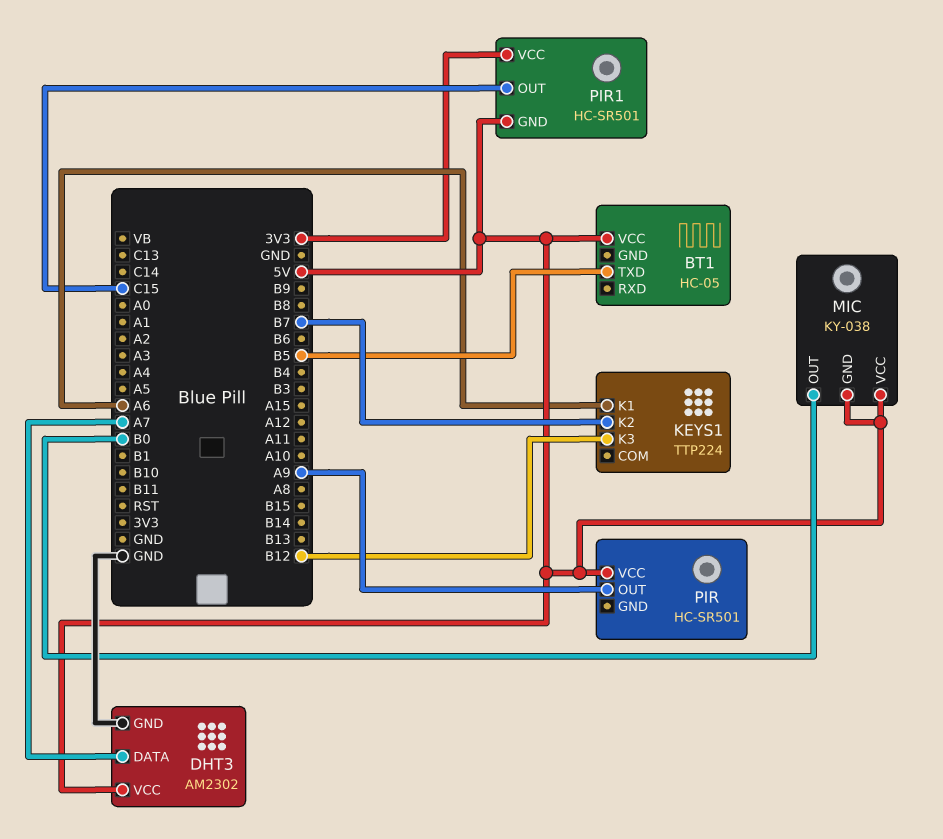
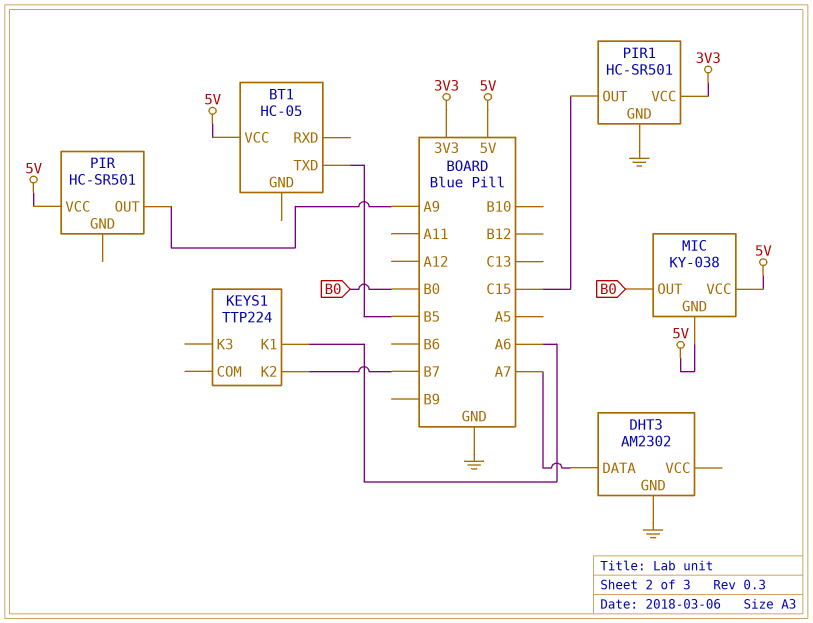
DHT3 pin VCC: 5V -> none
KEYS1 pin K3: B12 -> none
PIR1 pin GND: 5V -> GND

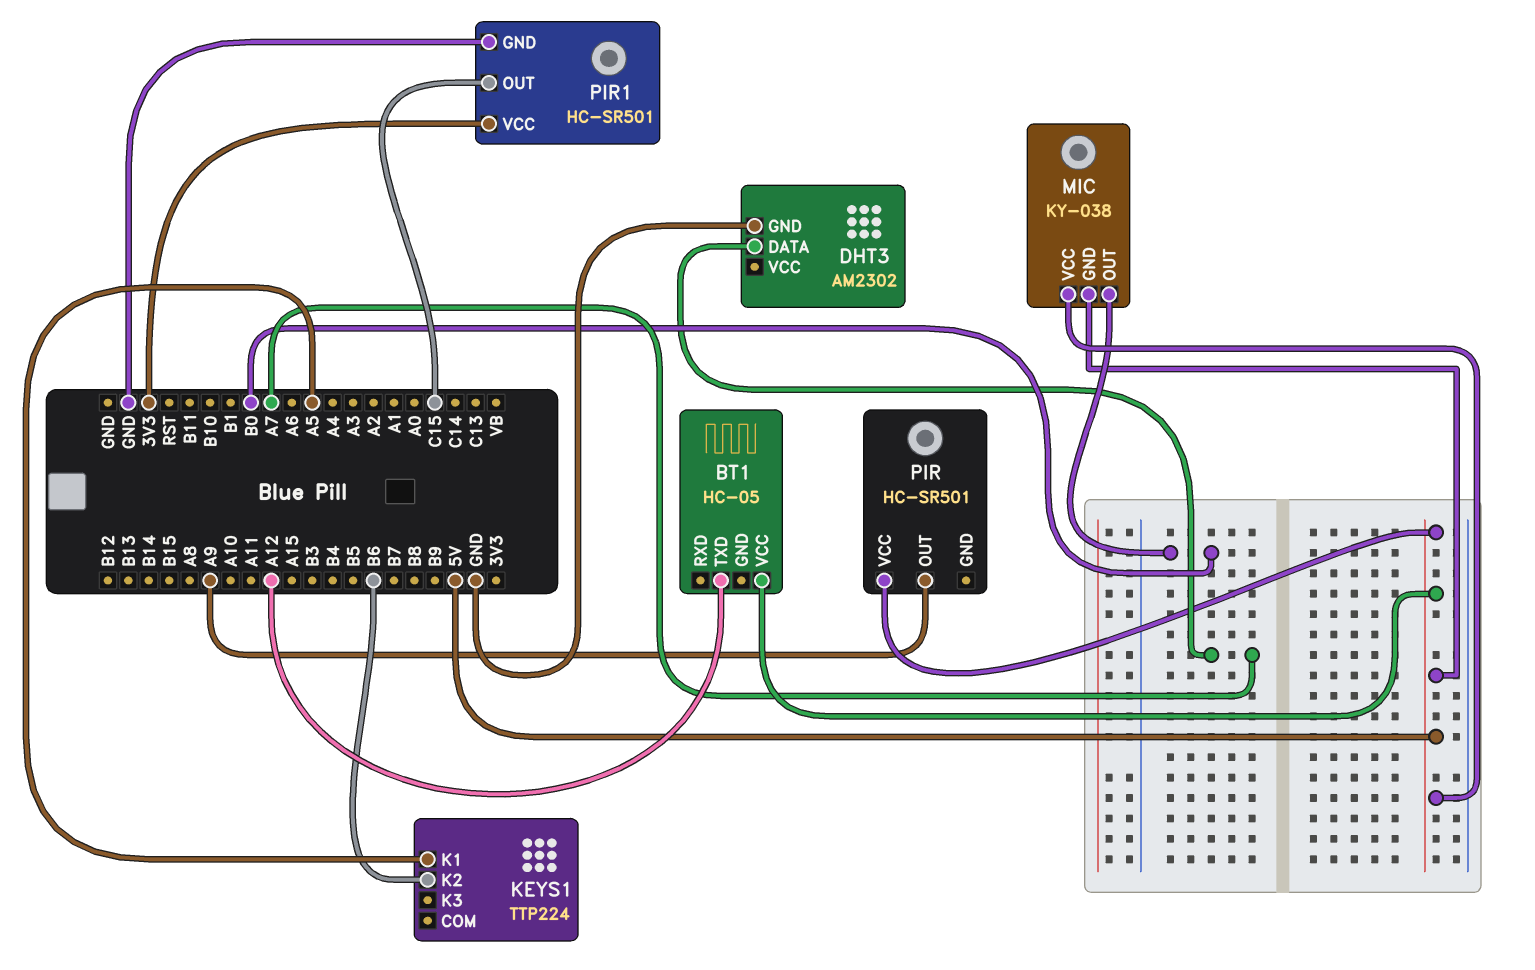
BT1 pin TXD: B5 -> A12
KEYS1 pin K1: A6 -> A5
KEYS1 pin K2: B7 -> B6

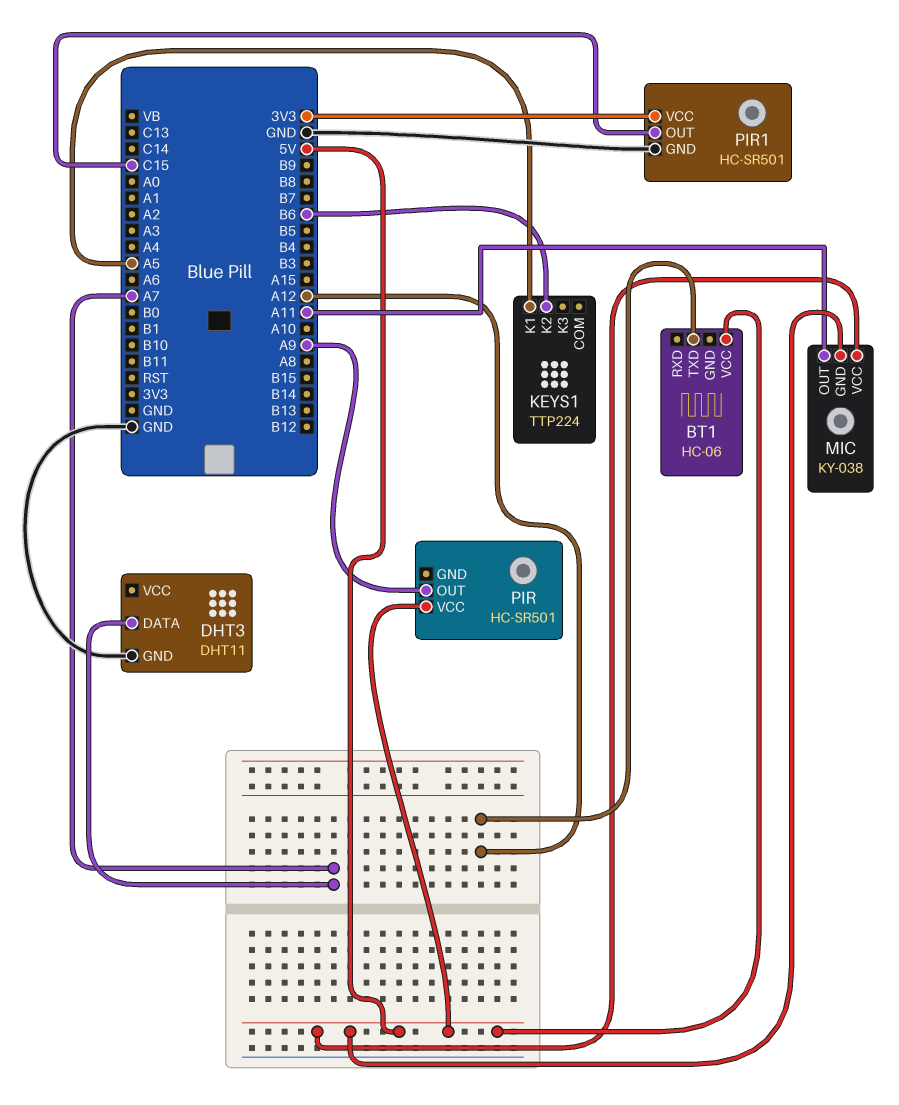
BT1: HC-05 -> HC-06
DHT3: AM2302 -> DHT11
MIC pin OUT: B0 -> A11

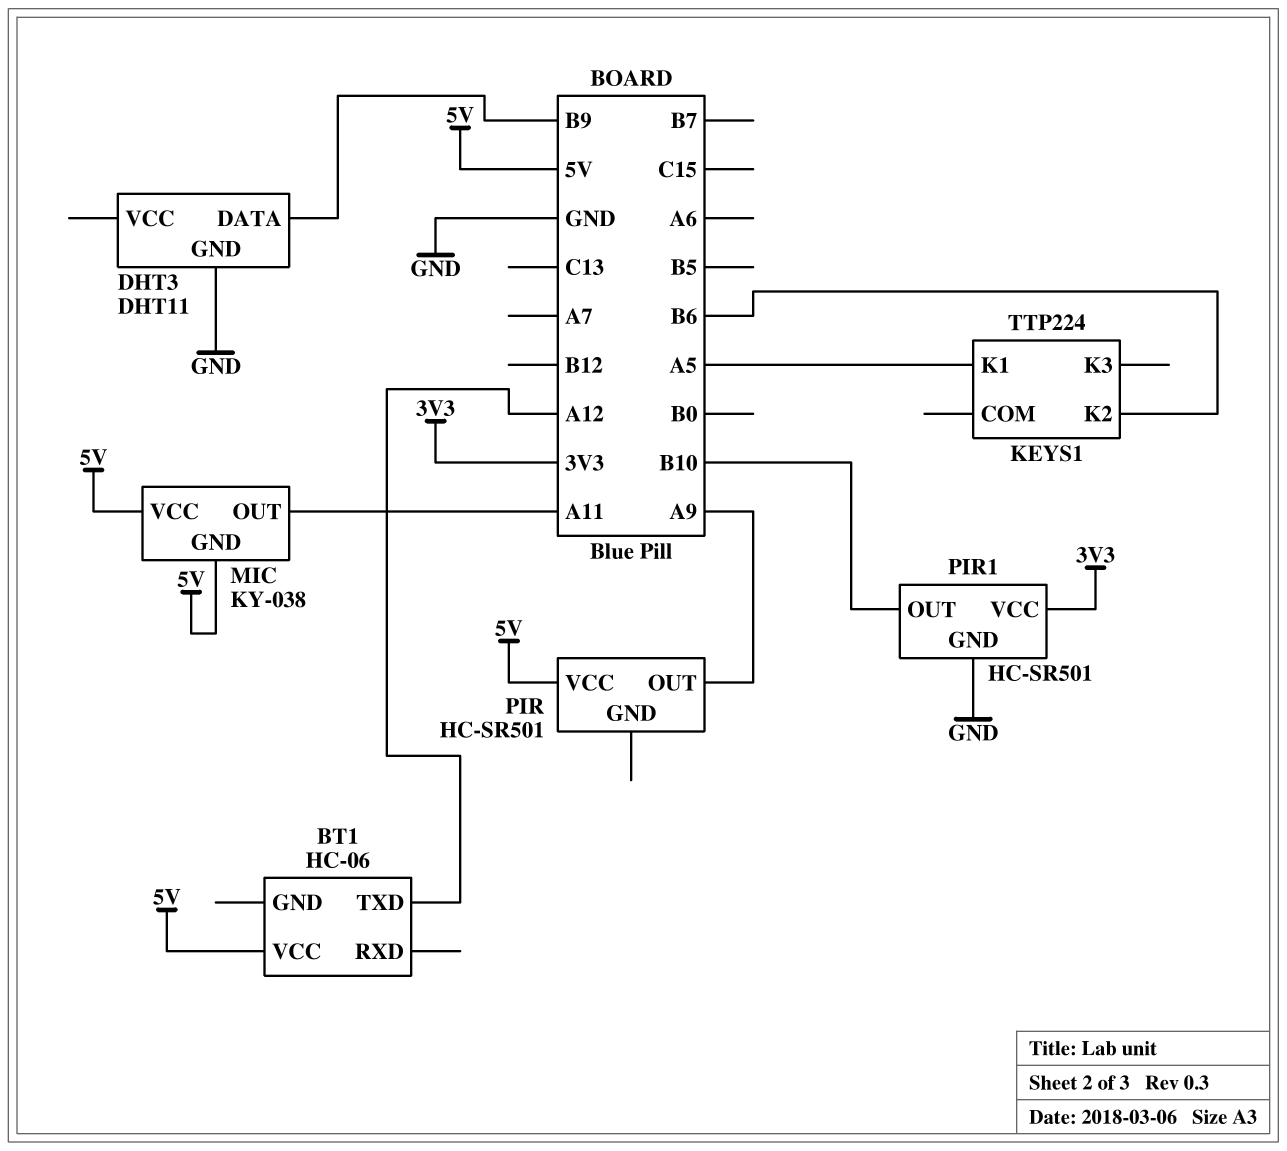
DHT3 pin DATA: A7 -> B9
PIR1 pin OUT: C15 -> B10

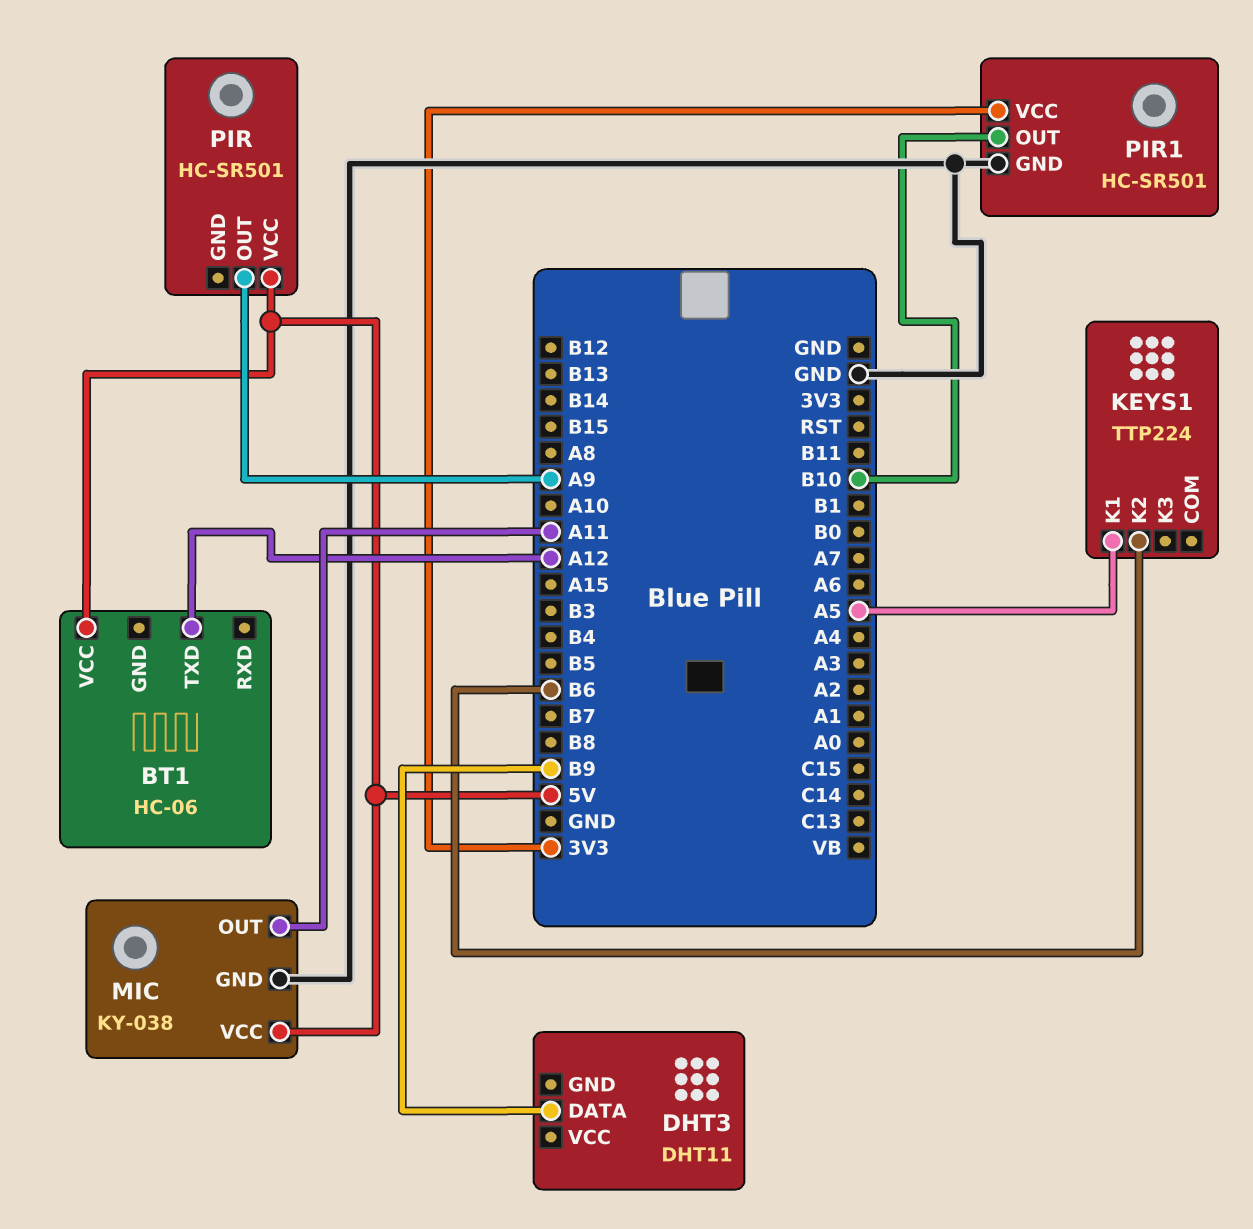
DHT3 pin GND: GND -> none
MIC pin GND: 5V -> GND

